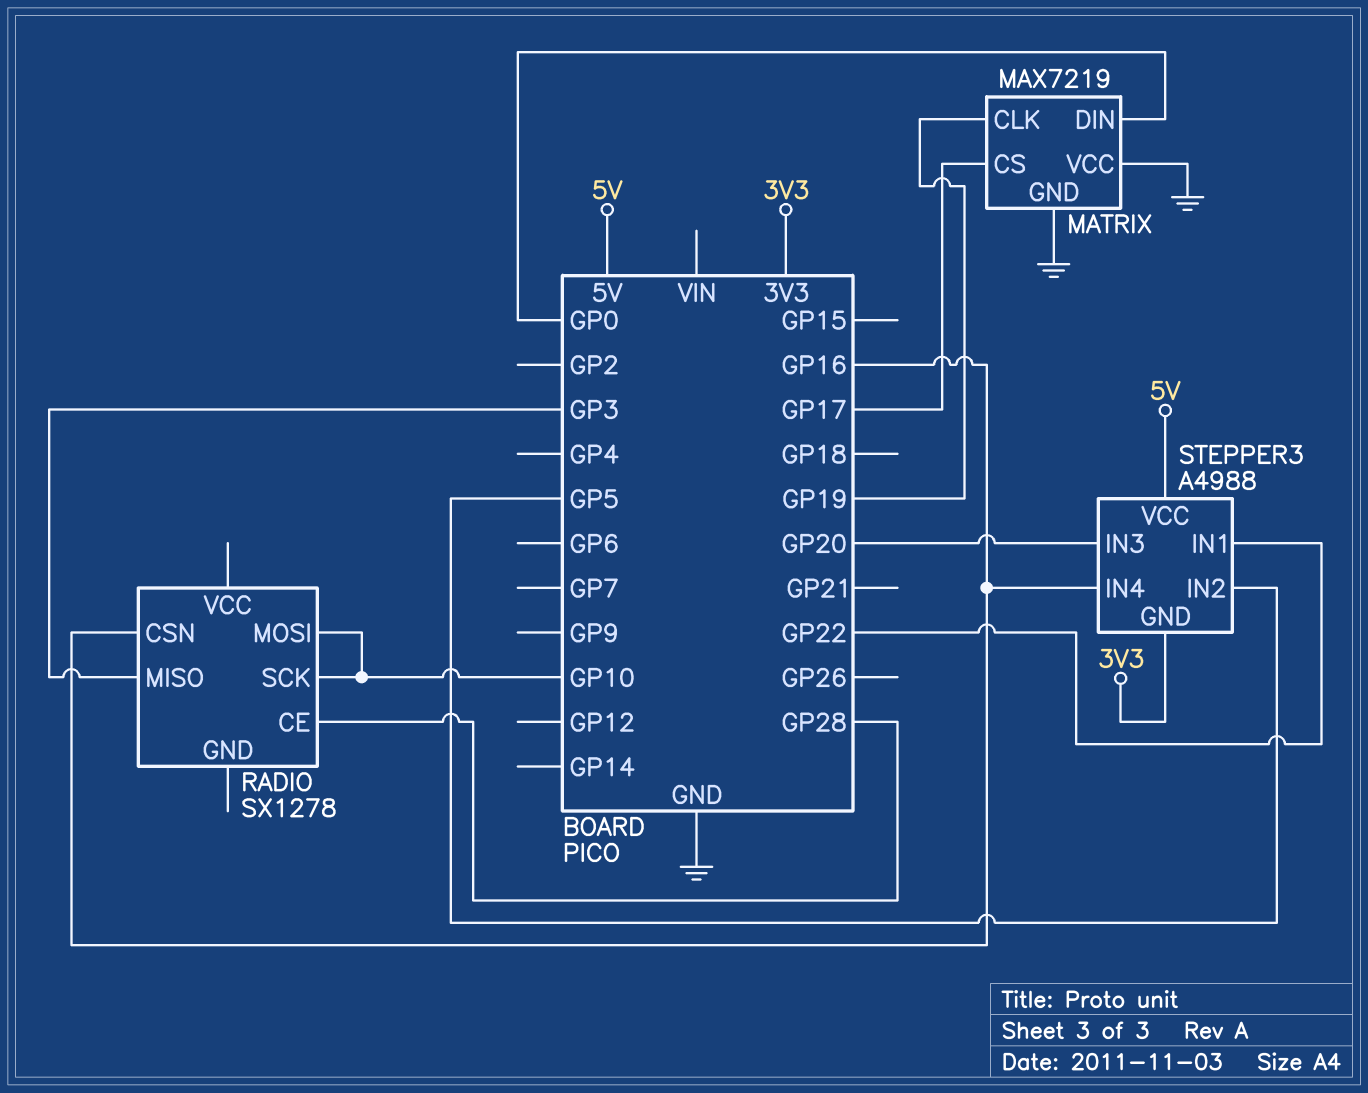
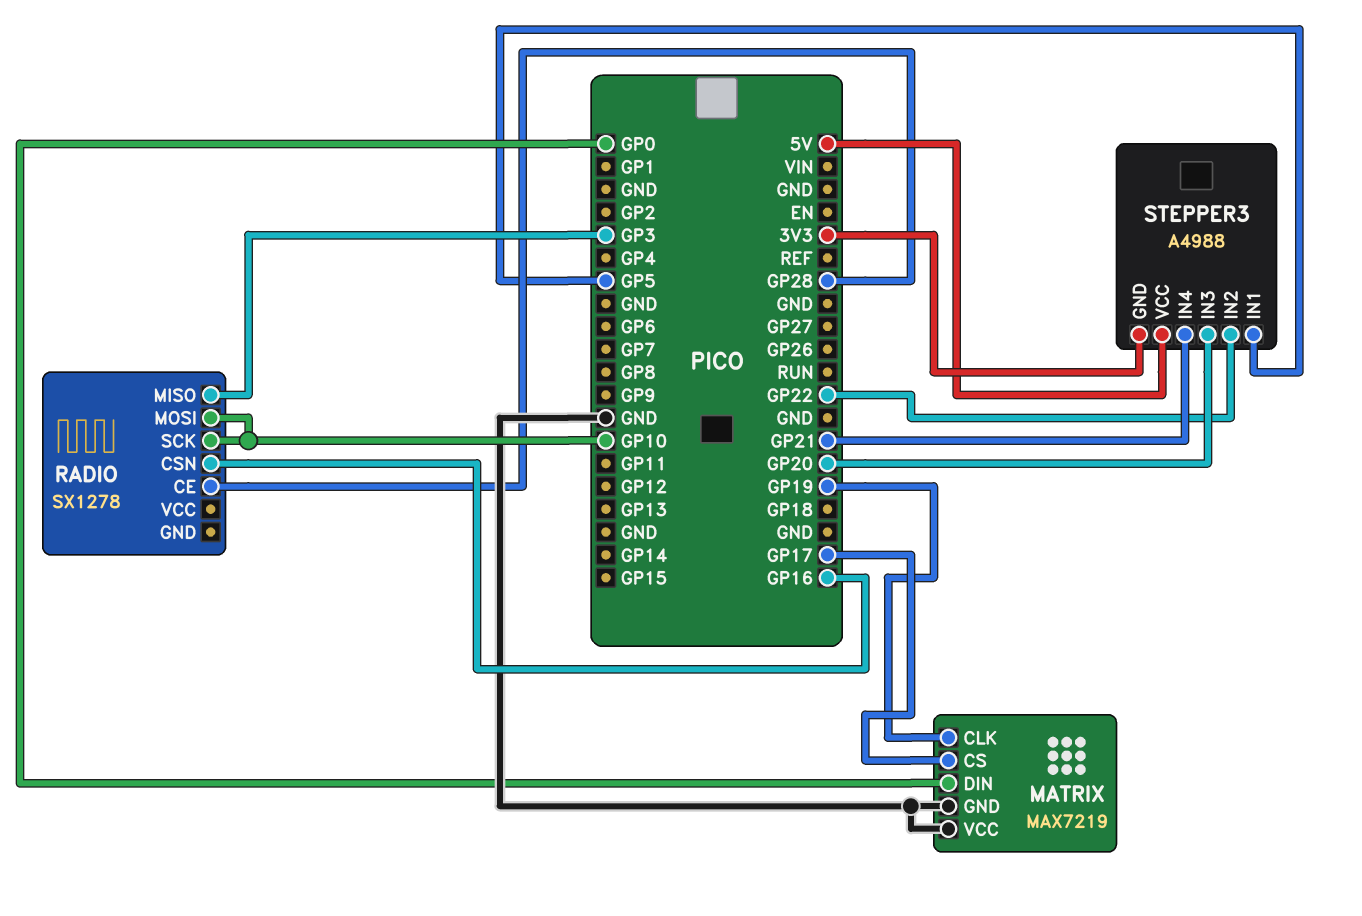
STEPPER3 pin IN1: GP22 -> GP5
STEPPER3 pin IN2: GP5 -> GP22
STEPPER3 pin IN4: GP16 -> GP21

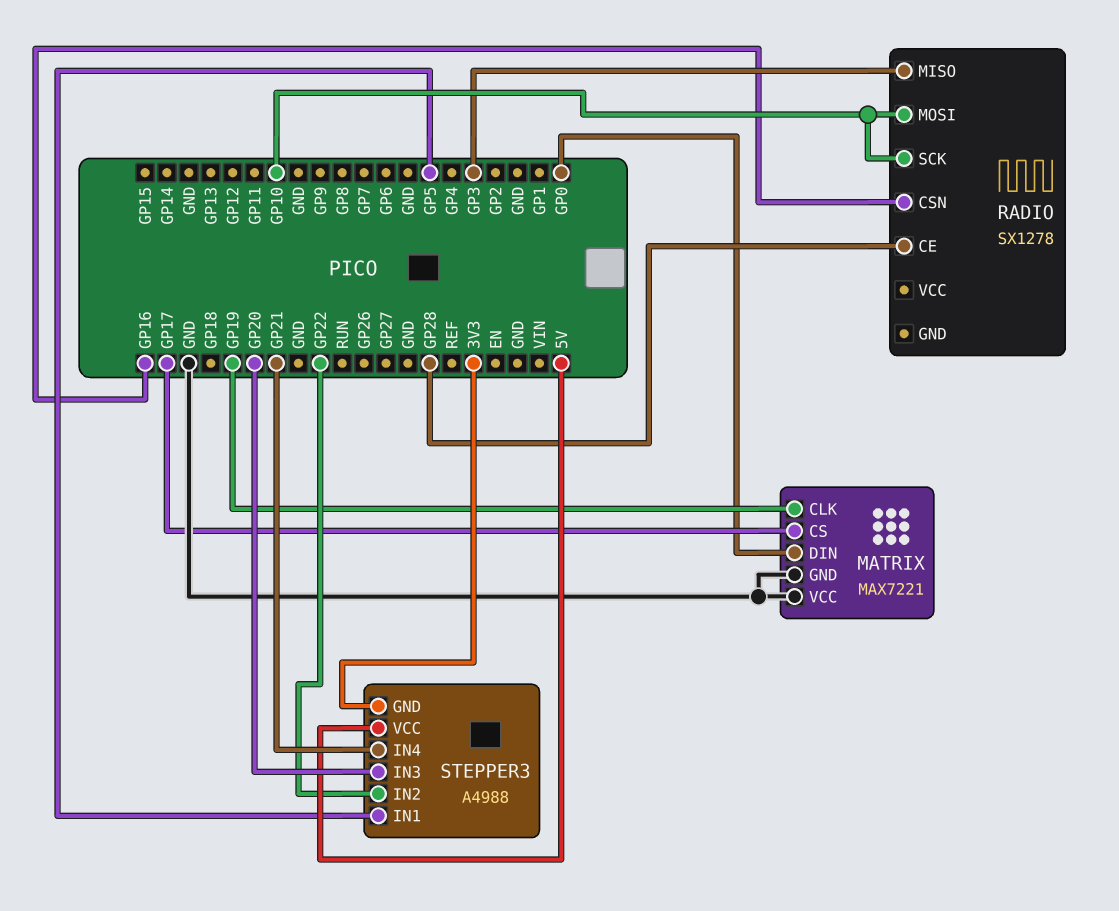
MATRIX: MAX7219 -> MAX7221

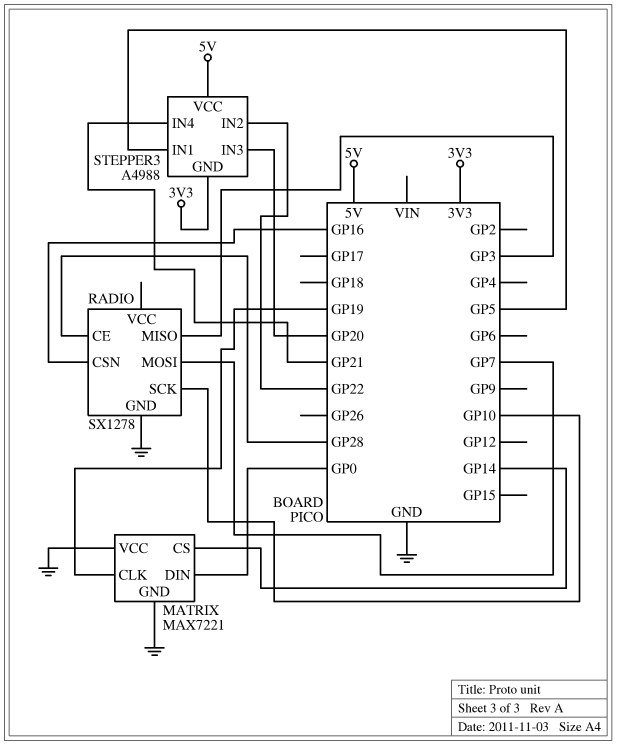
MATRIX pin CS: GP17 -> GP14
RADIO pin GND: none -> GND
RADIO pin MOSI: GP10 -> GP7

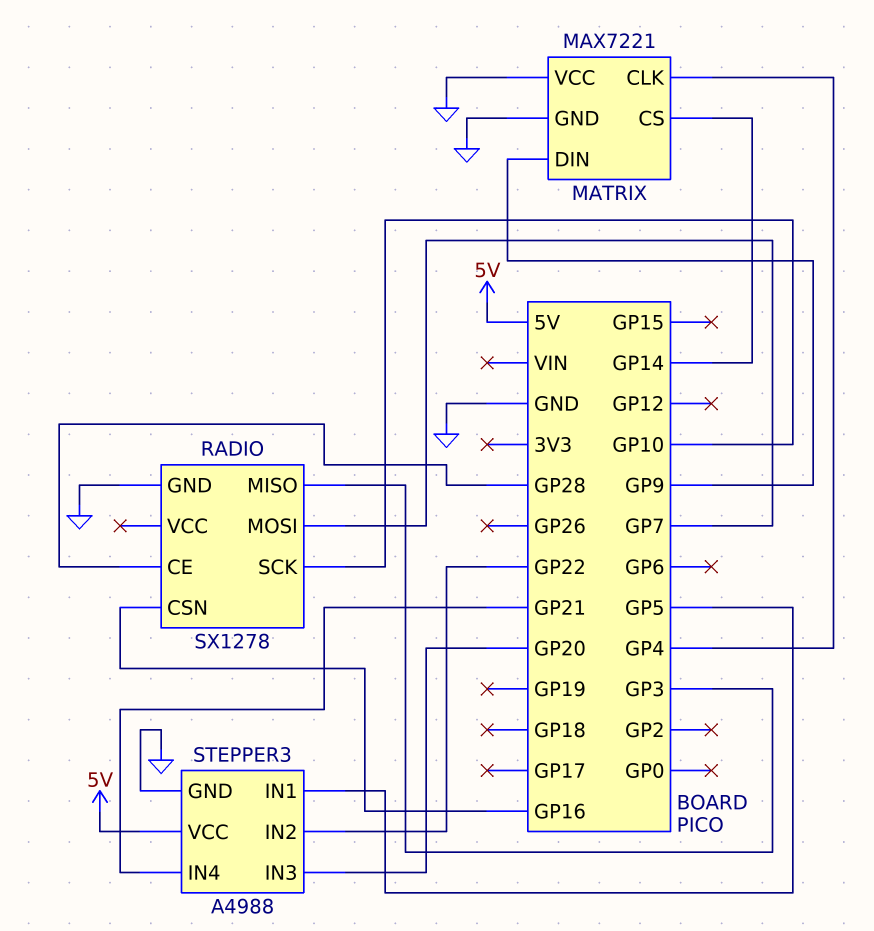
MATRIX pin CLK: GP19 -> GP4
MATRIX pin DIN: GP0 -> GP9
STEPPER3 pin GND: 3V3 -> GND

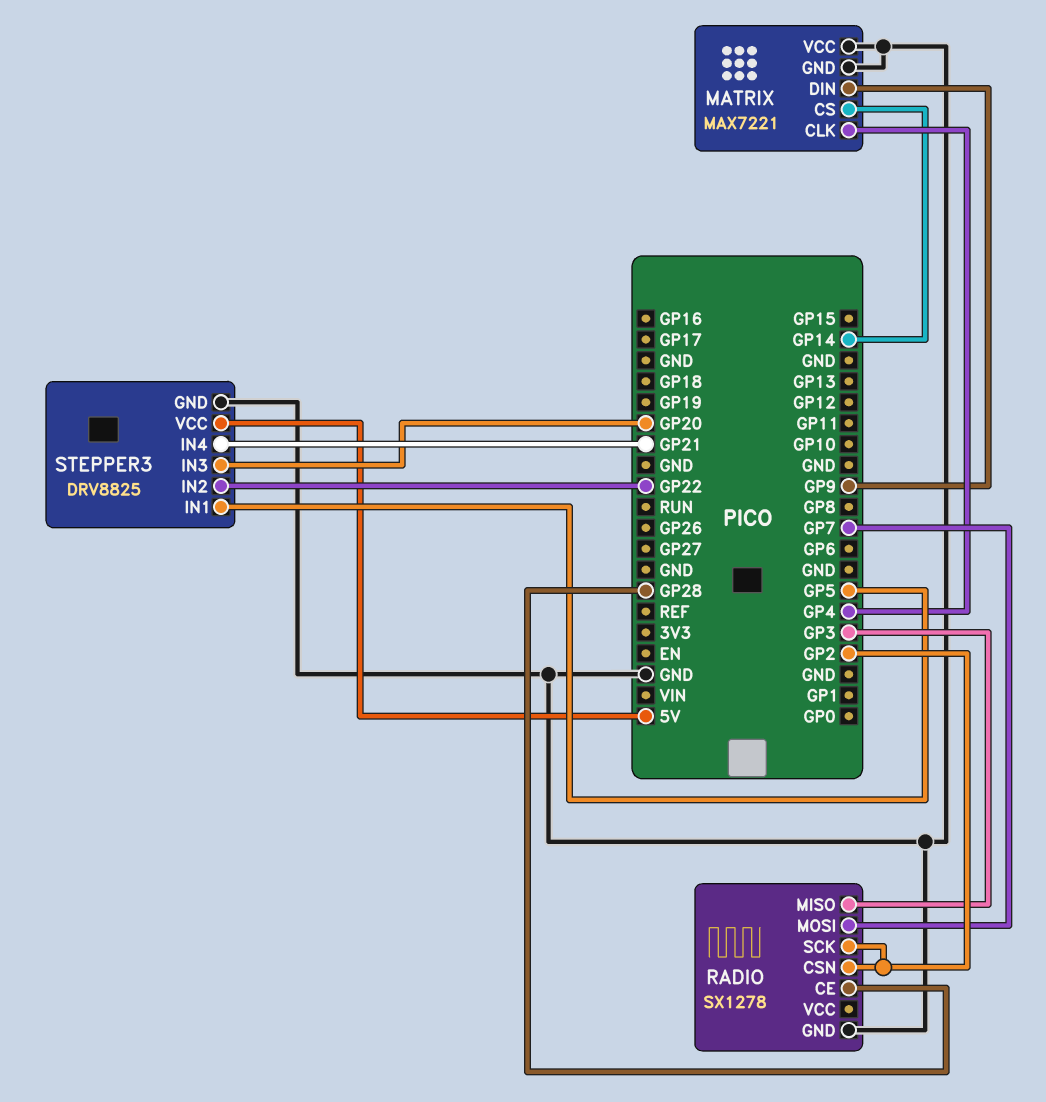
RADIO pin CSN: GP16 -> GP2
RADIO pin SCK: GP10 -> GP2
STEPPER3: A4988 -> DRV8825

